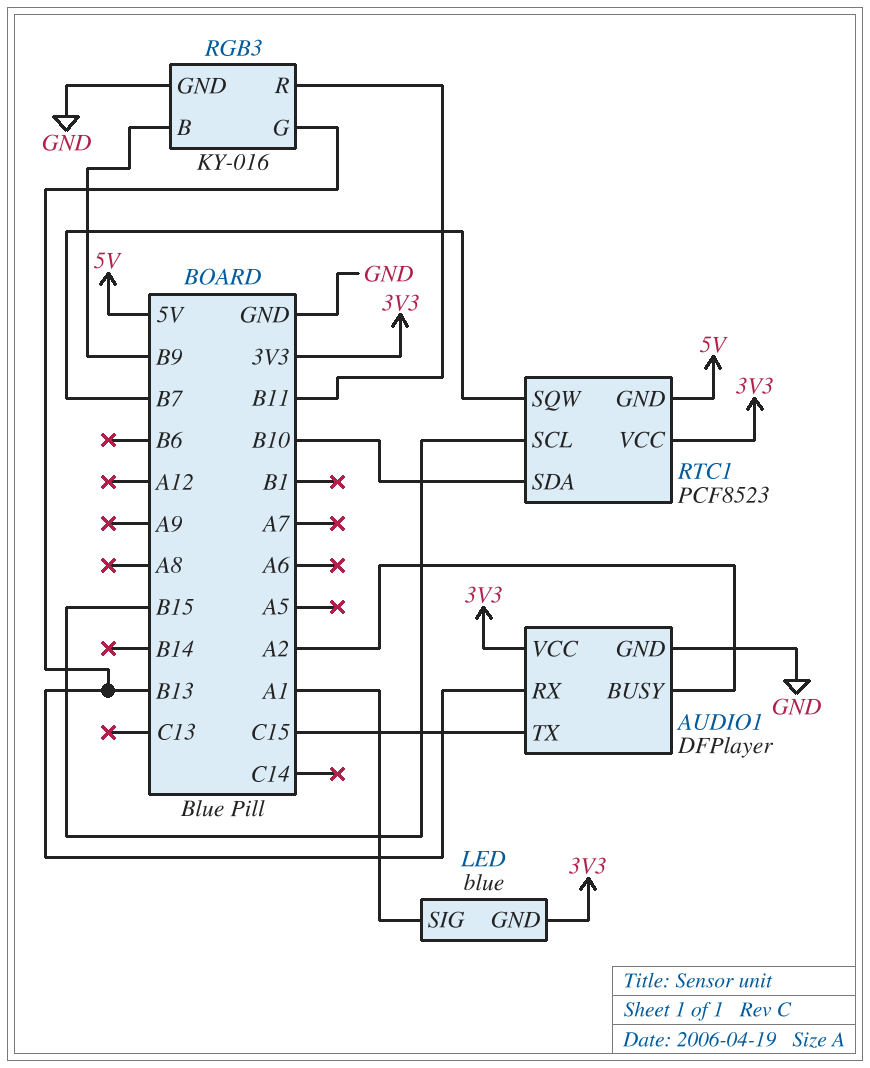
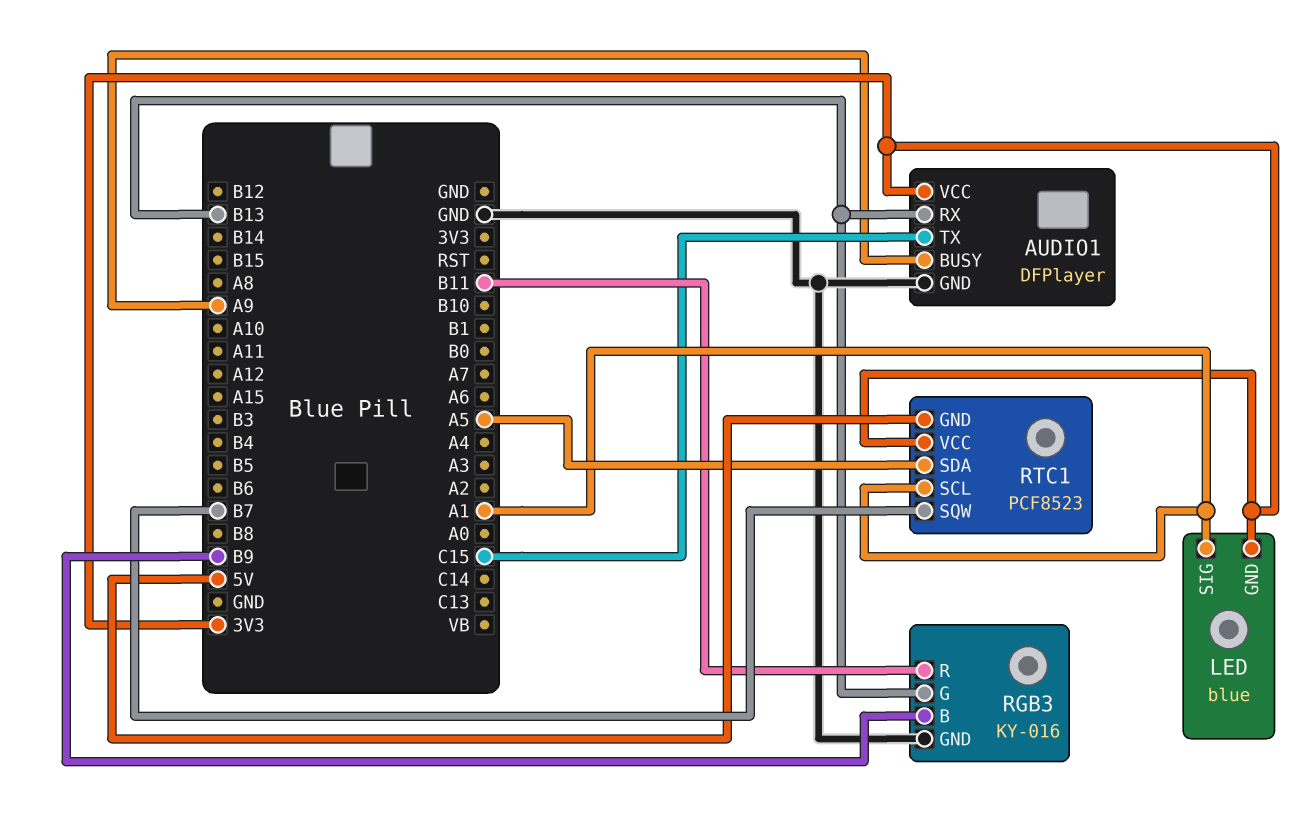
AUDIO1 pin BUSY: A2 -> A9
RTC1 pin SCL: B15 -> A1
RTC1 pin SDA: B10 -> A5

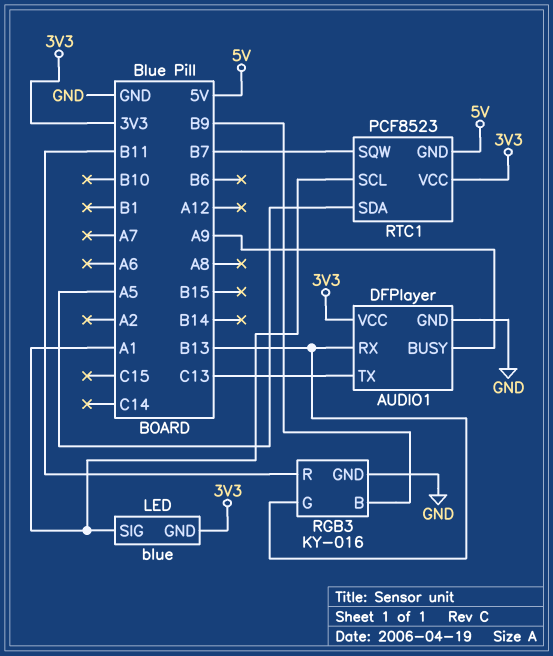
AUDIO1 pin TX: C15 -> C13

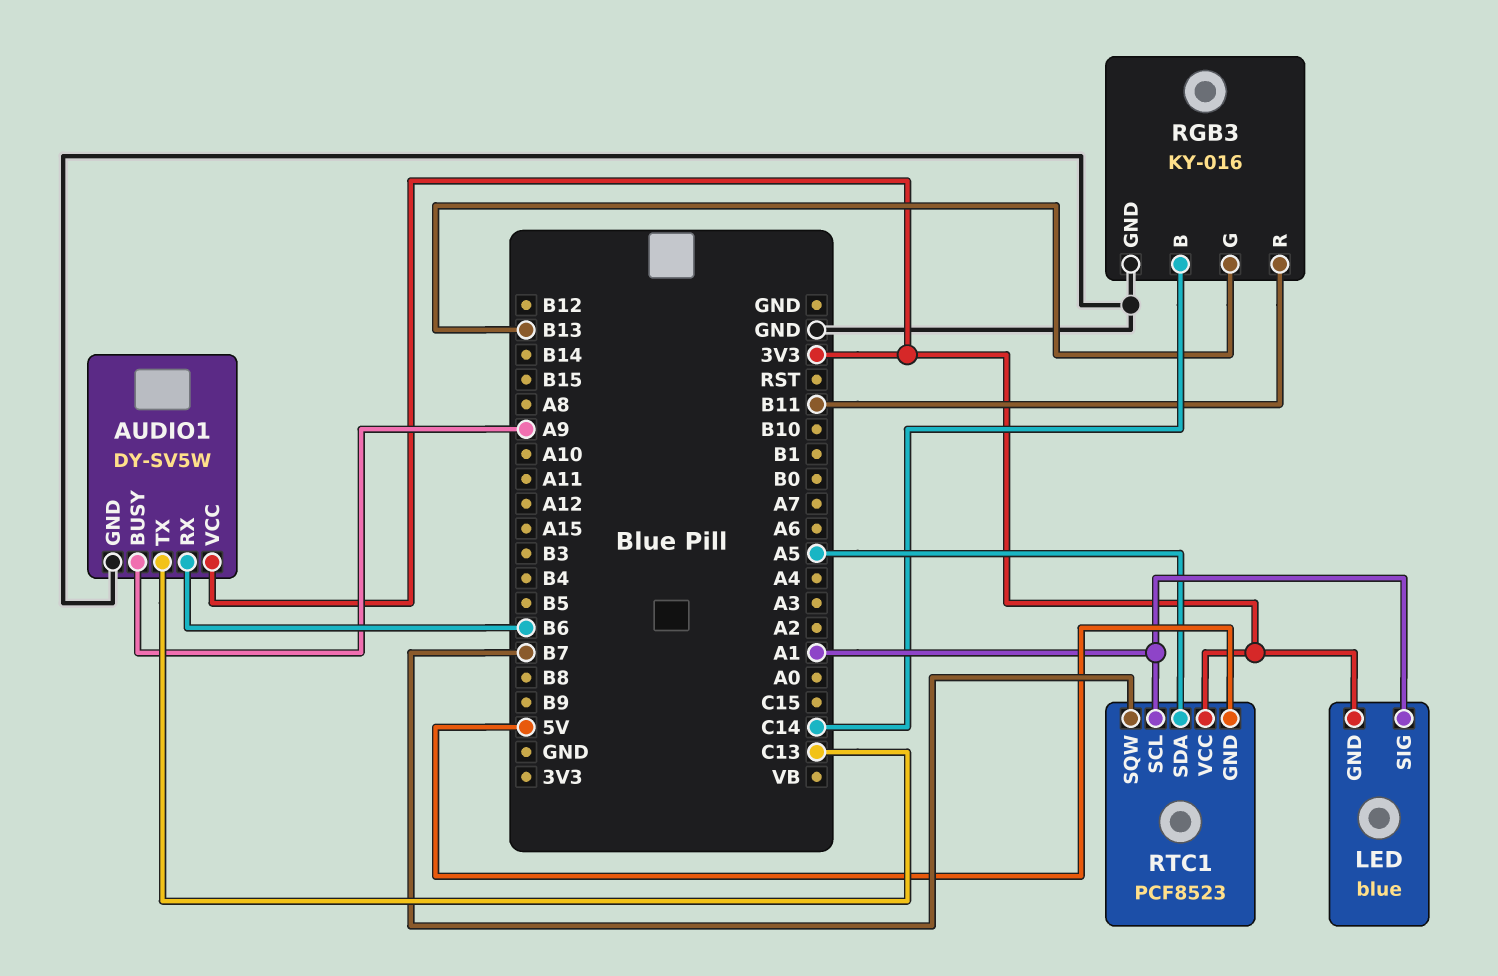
AUDIO1: DFPlayer -> DY-SV5W
AUDIO1 pin RX: B13 -> B6
RGB3 pin B: B9 -> C14

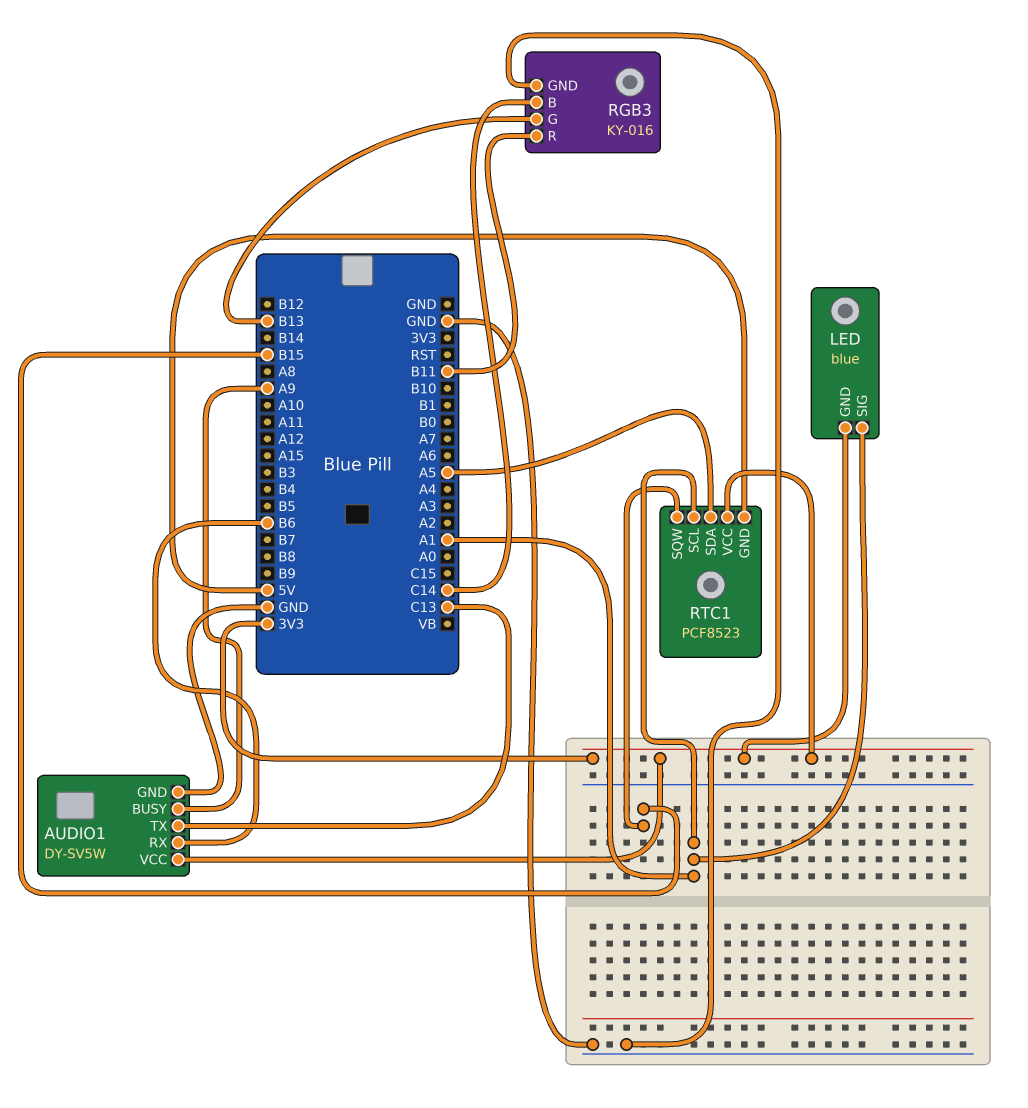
RTC1 pin SQW: B7 -> B15

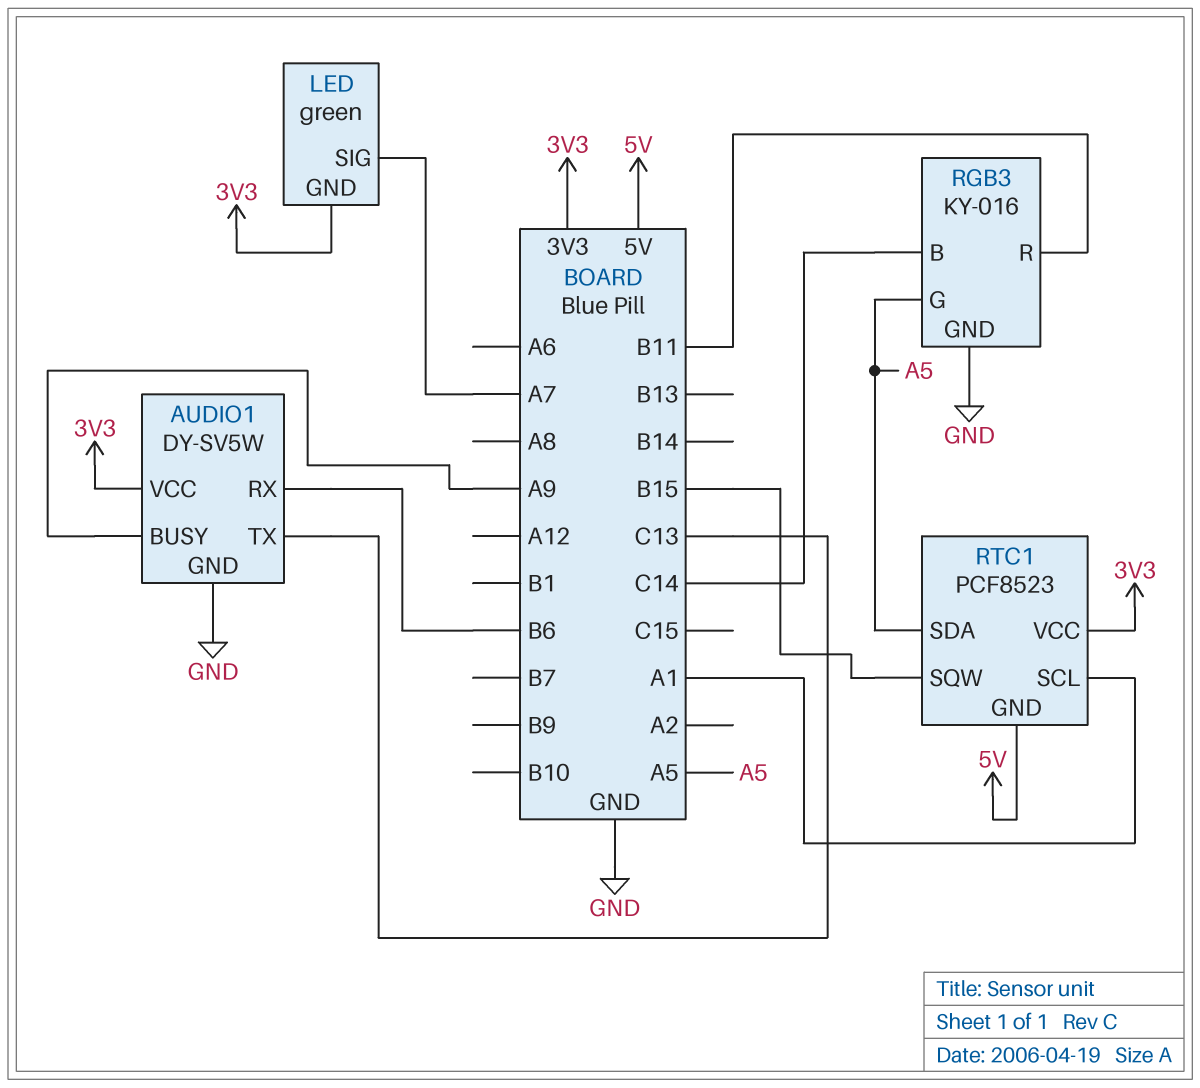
LED: blue -> green
LED pin SIG: A1 -> A7
RGB3 pin G: B13 -> A5

